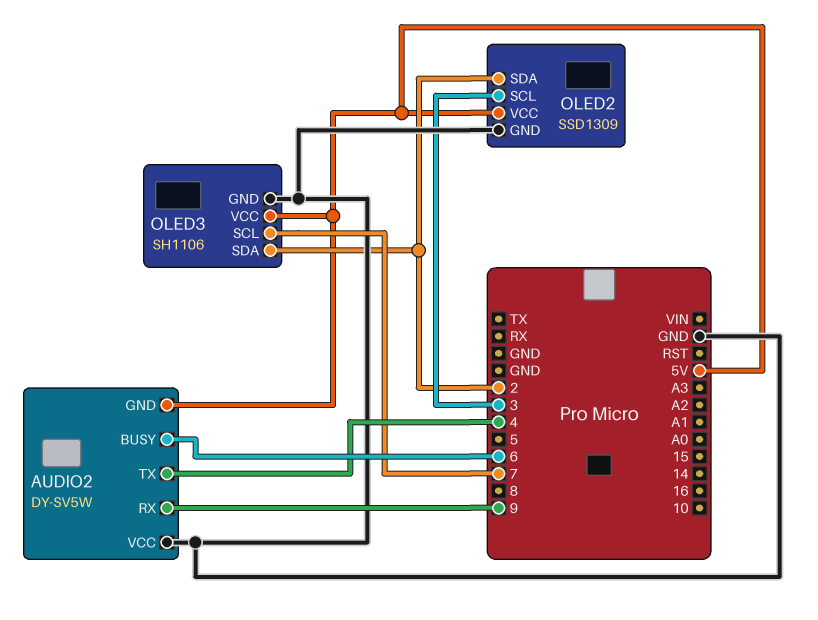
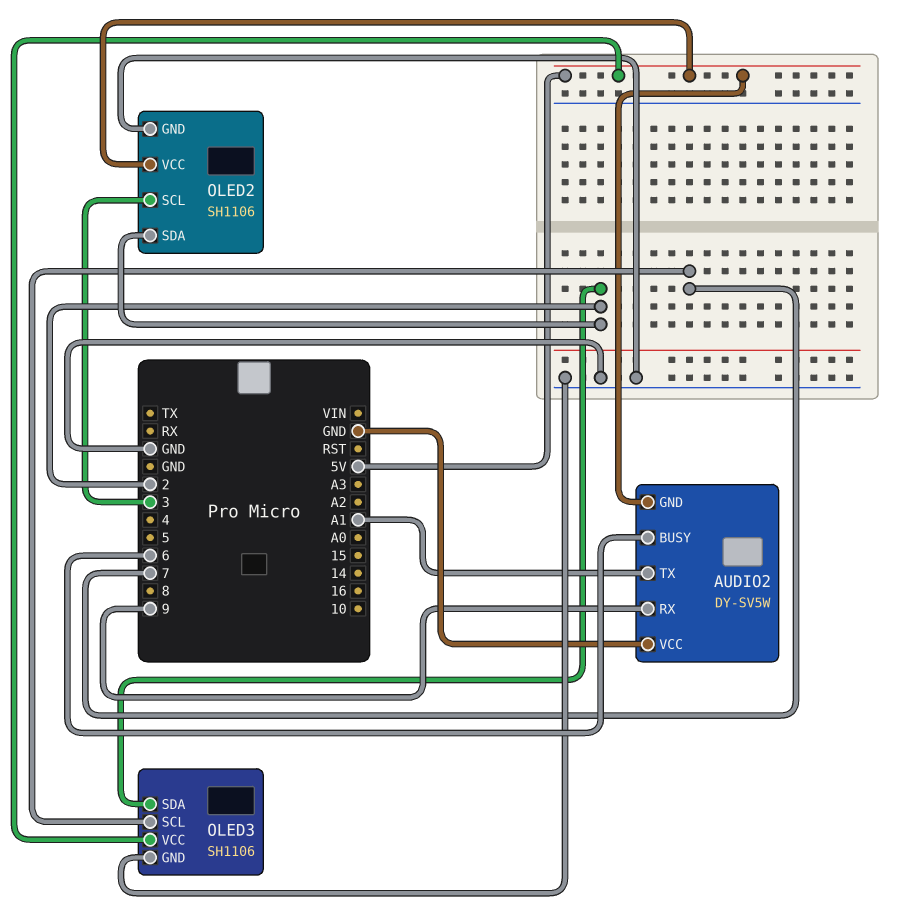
AUDIO2 pin TX: 4 -> A1
OLED2: SSD1309 -> SH1106

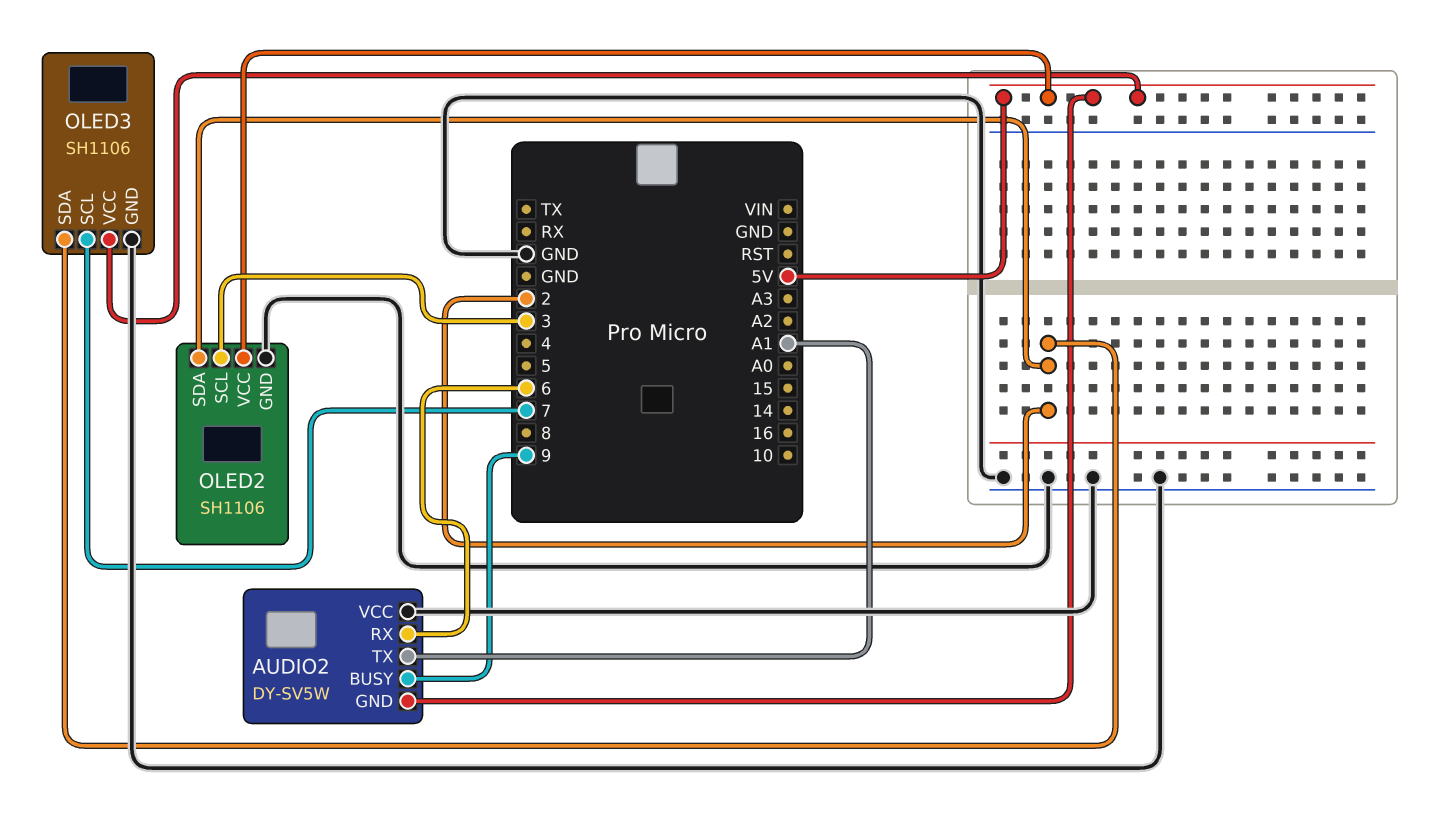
AUDIO2 pin BUSY: 6 -> 9
AUDIO2 pin RX: 9 -> 6

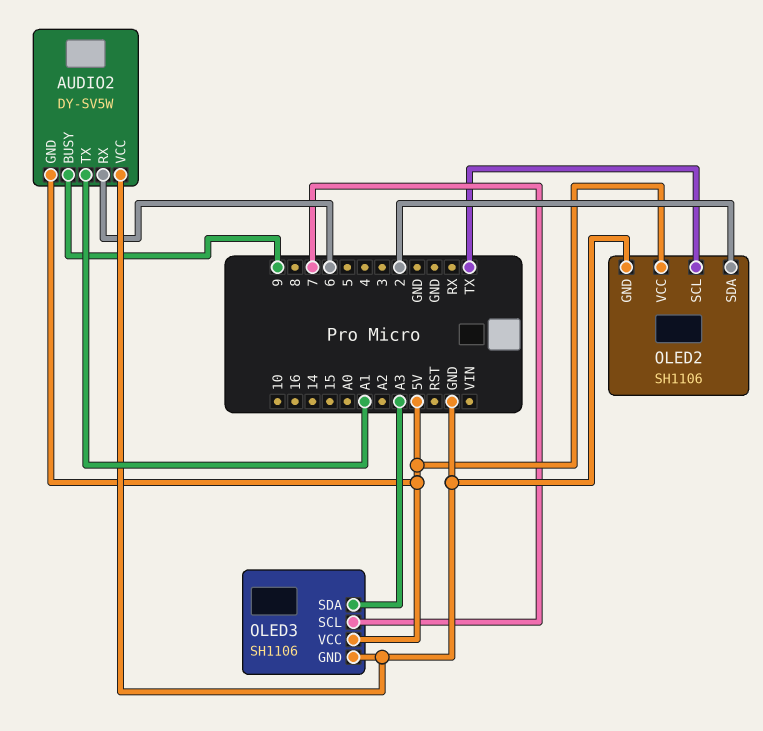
OLED2 pin SCL: 3 -> TX
OLED3 pin SDA: 2 -> A3

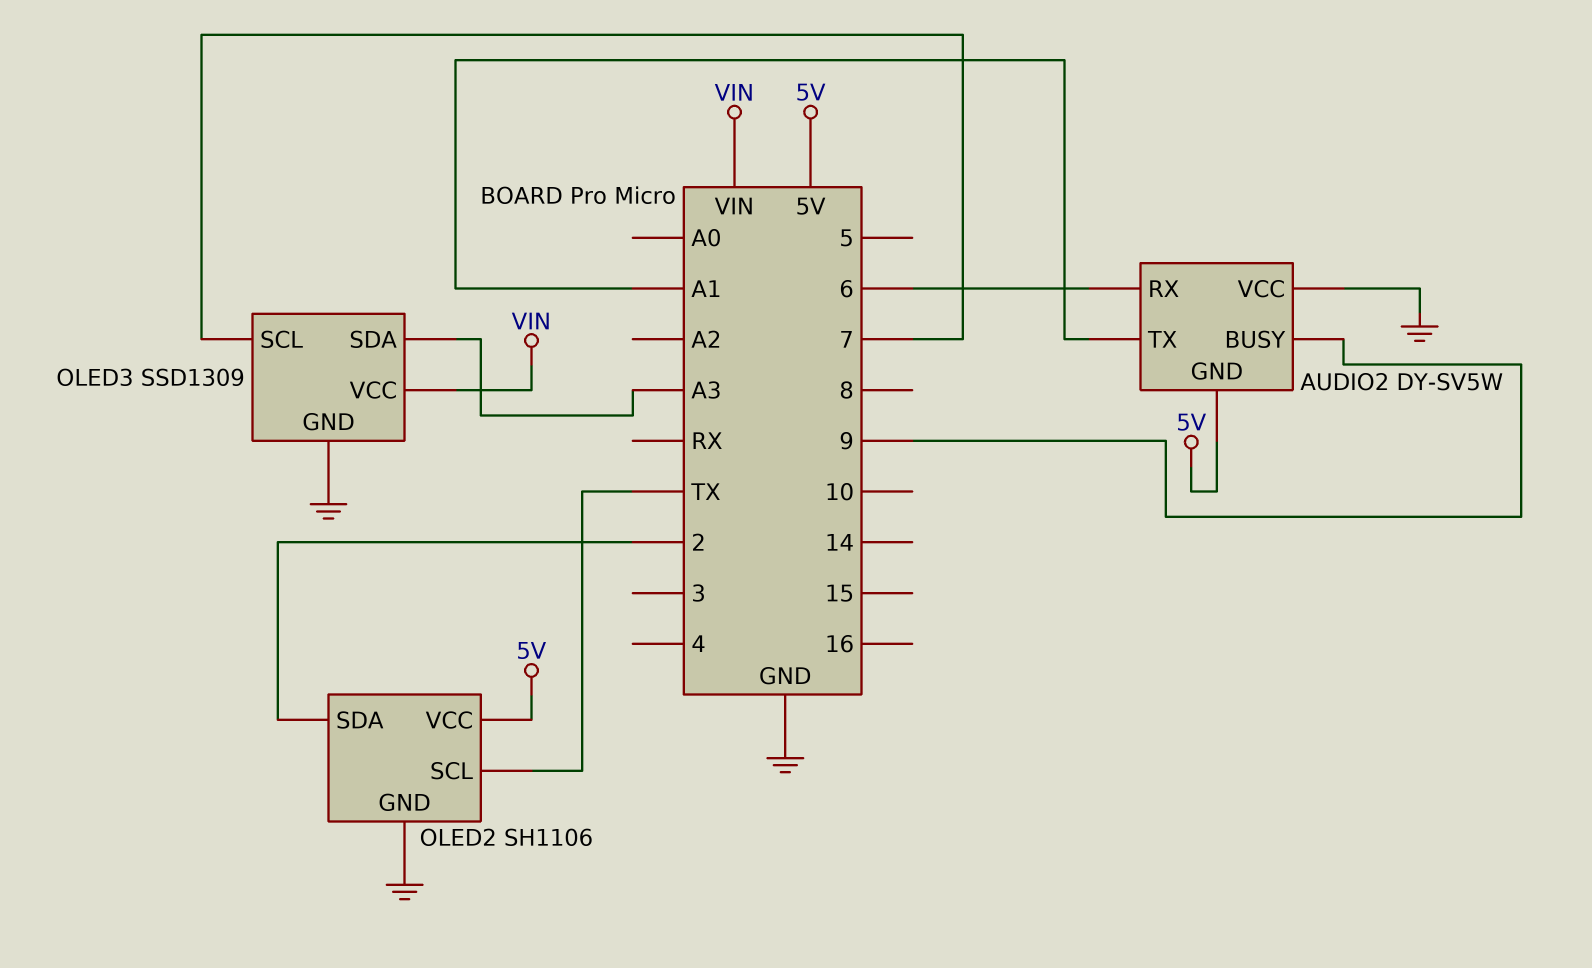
OLED3: SH1106 -> SSD1309
OLED3 pin VCC: 5V -> VIN

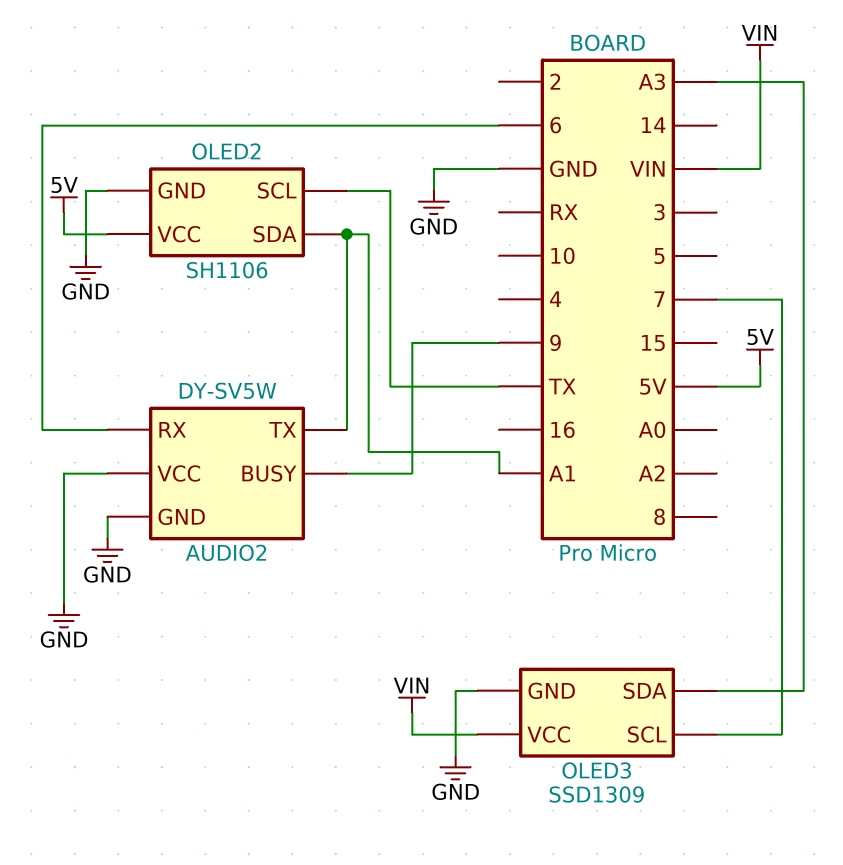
AUDIO2 pin GND: 5V -> GND
OLED2 pin SDA: 2 -> A1

